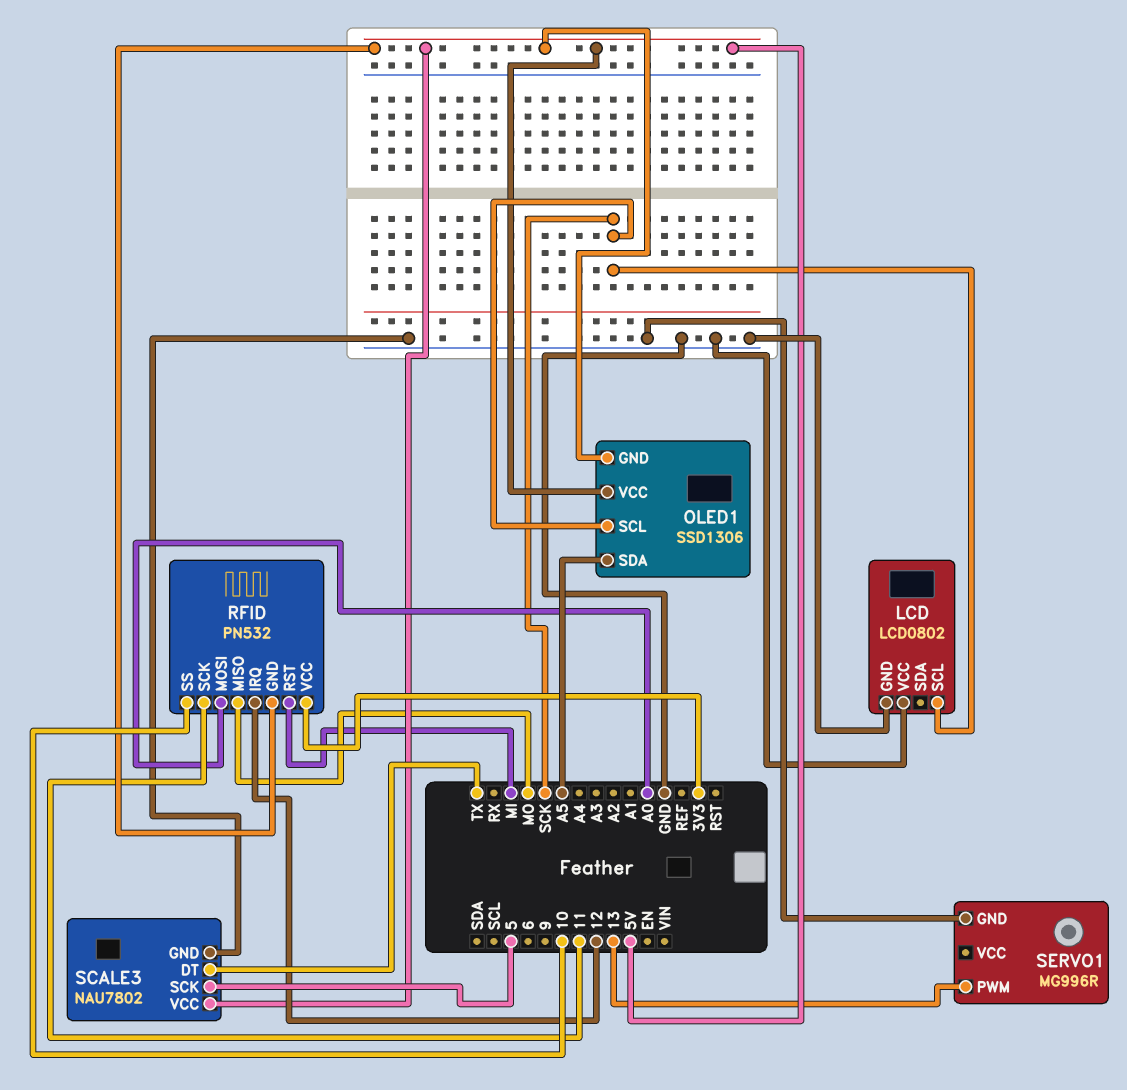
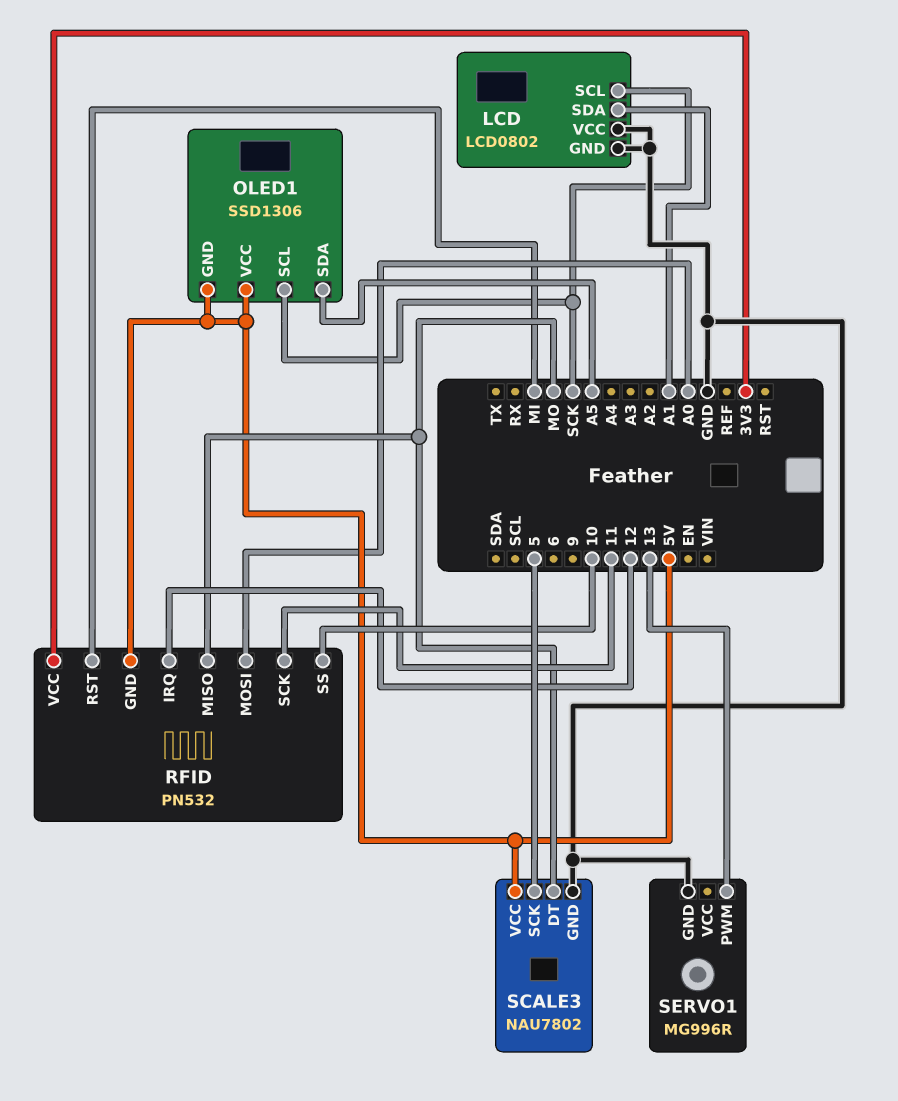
LCD pin SDA: none -> A1
SCALE3 pin DT: TX -> MO

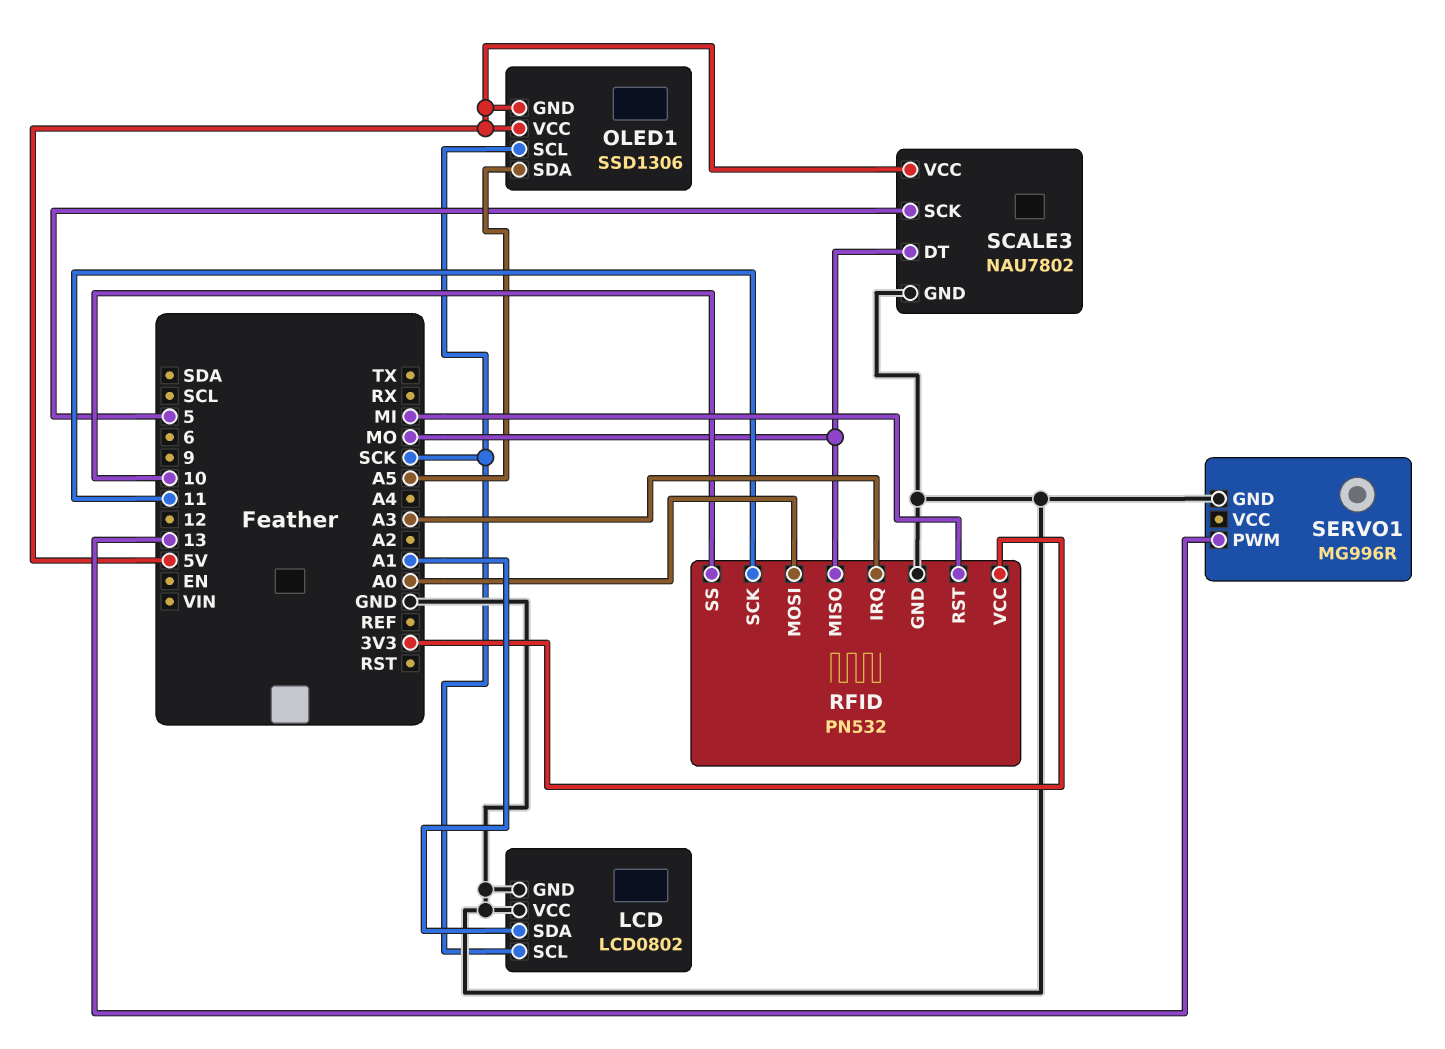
RFID pin GND: 5V -> GND
RFID pin IRQ: 12 -> A3

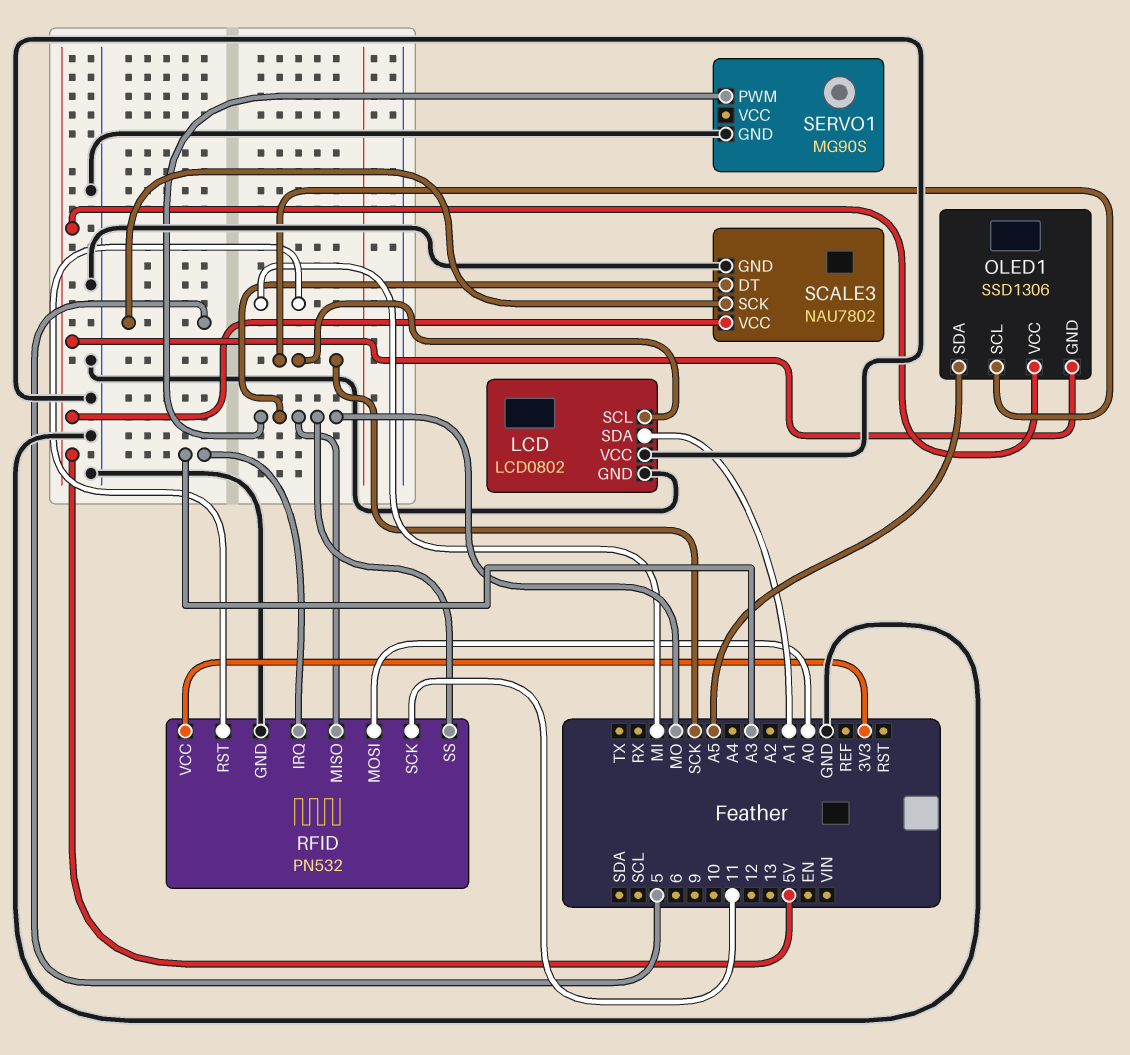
RFID pin SS: 10 -> MO
SERVO1: MG996R -> MG90S
SERVO1 pin PWM: 13 -> MO

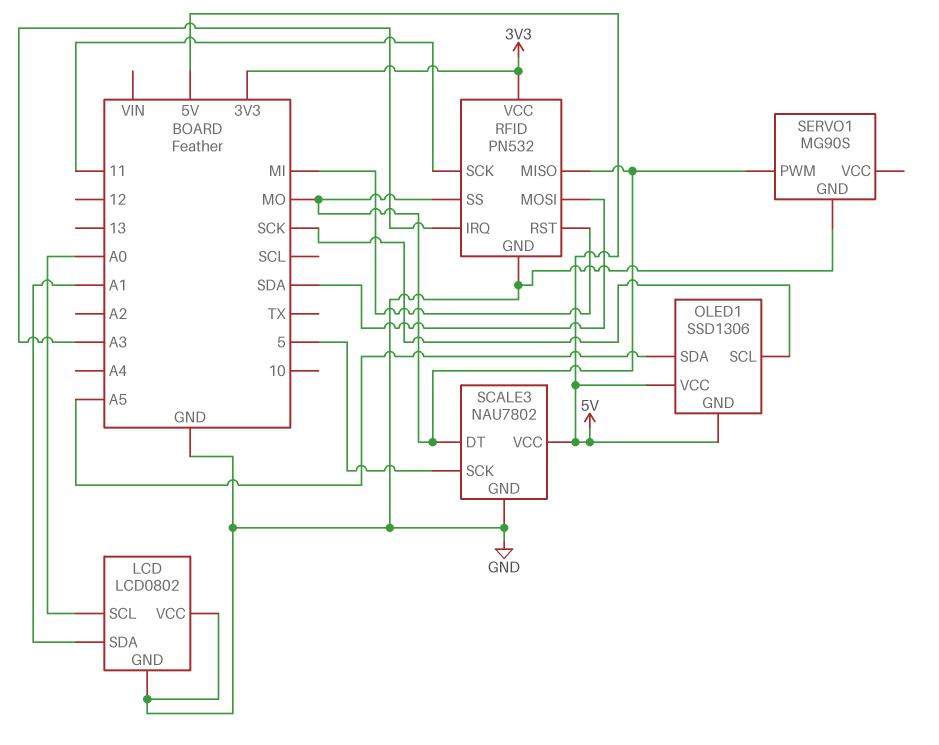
LCD pin SCL: SCK -> A0
RFID pin MOSI: A0 -> SDA

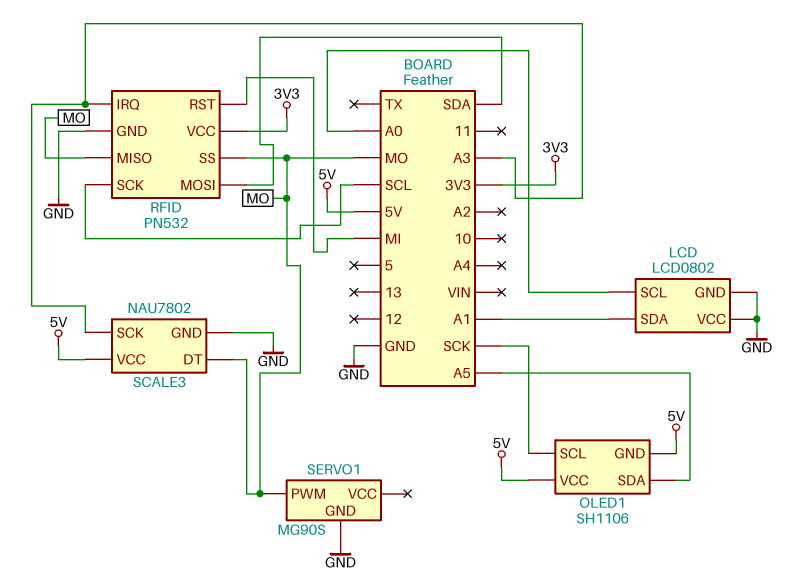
OLED1: SSD1306 -> SH1106
RFID pin SCK: 11 -> SCL
SCALE3 pin SCK: 5 -> A3

